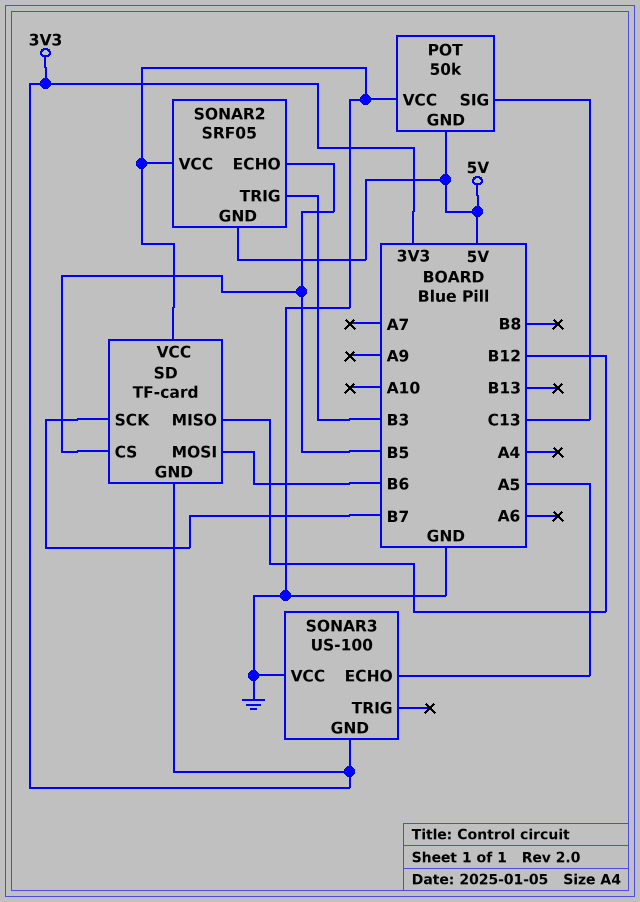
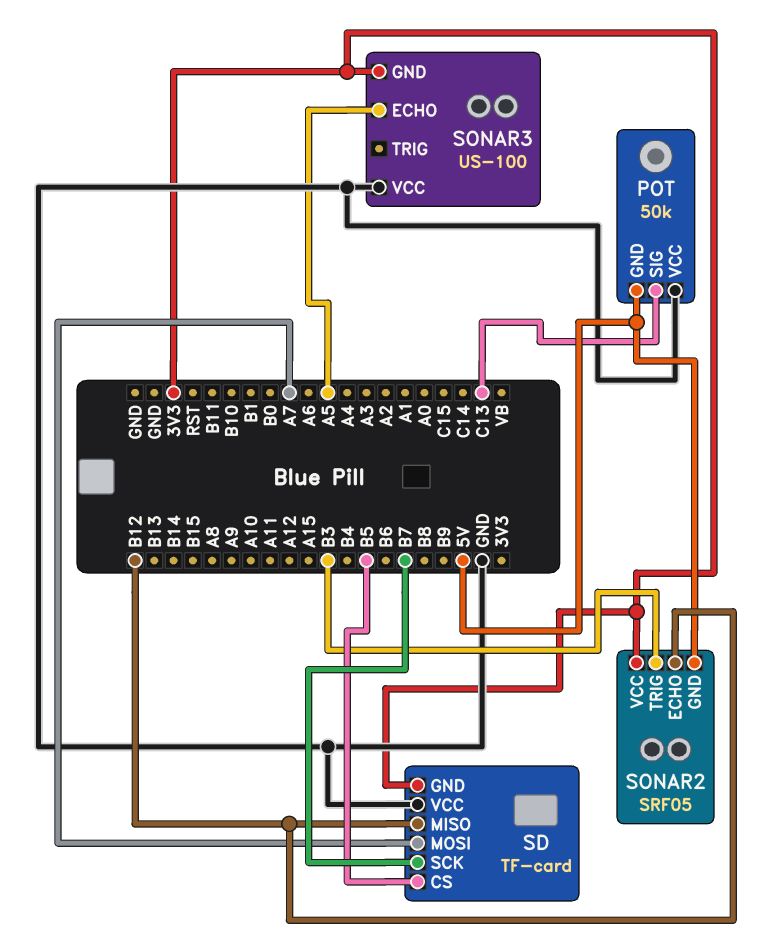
SD pin MOSI: B6 -> A7
SONAR2 pin ECHO: B5 -> B12
SONAR2 pin VCC: GND -> 3V3

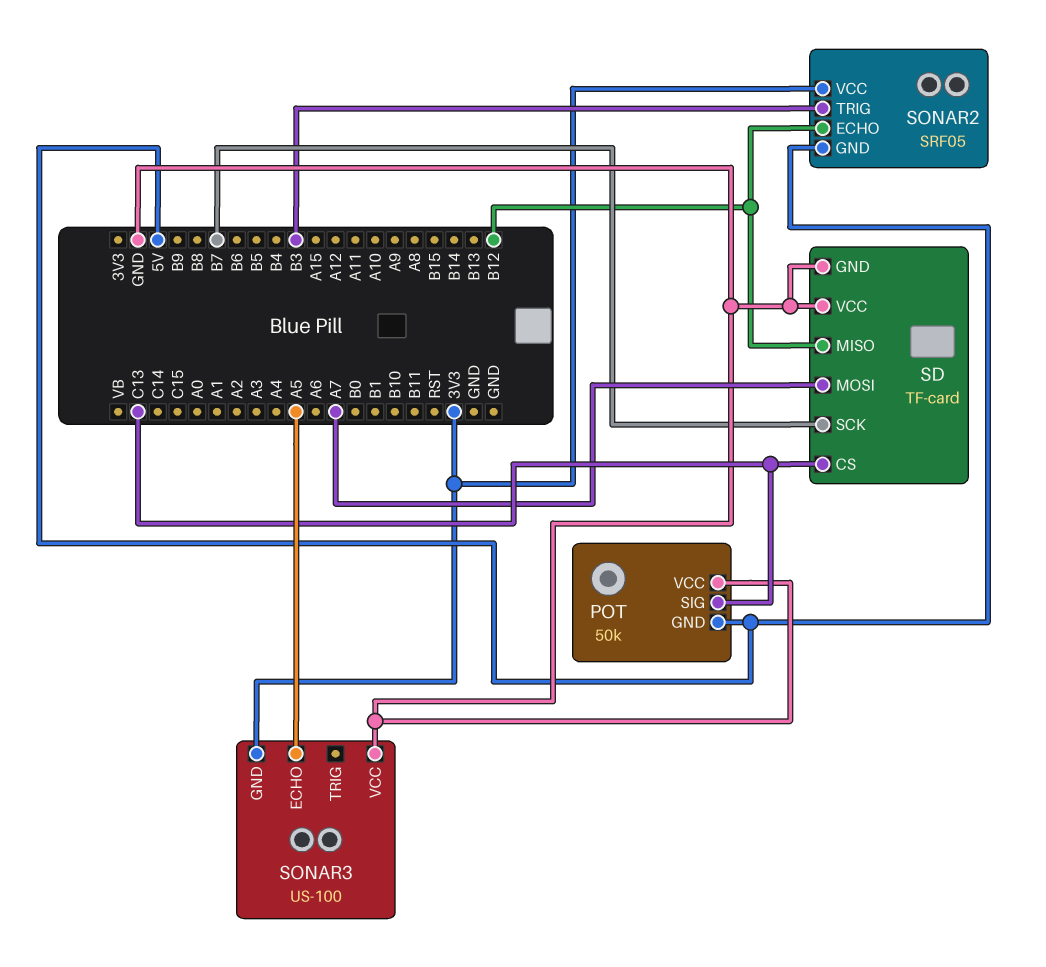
SD pin CS: B5 -> C13
SD pin GND: 3V3 -> GND

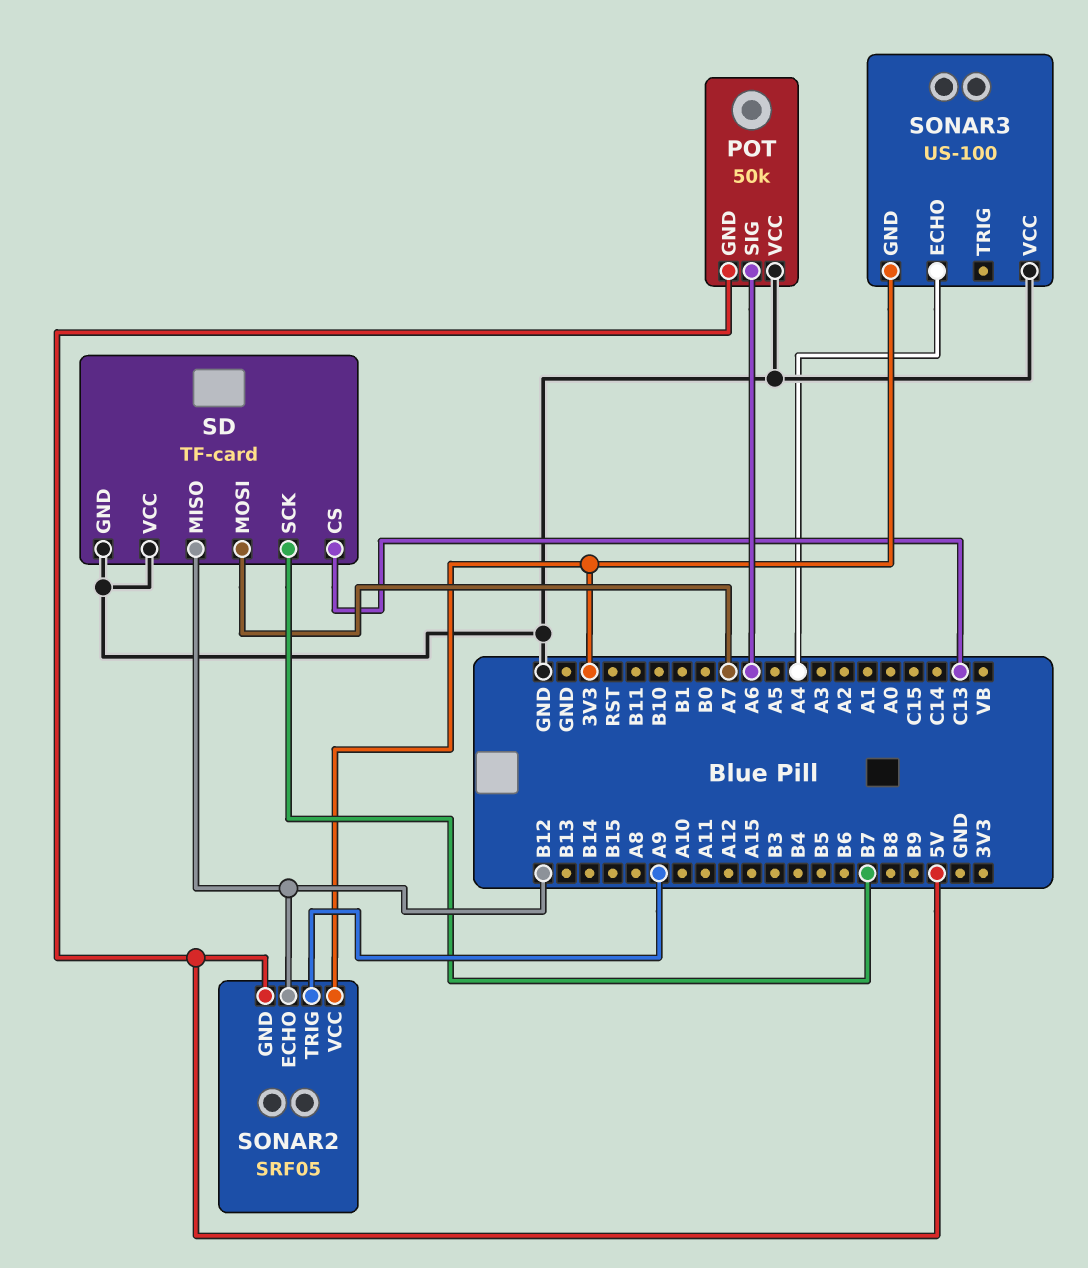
POT pin SIG: C13 -> A6
SONAR2 pin TRIG: B3 -> A9
SONAR3 pin ECHO: A5 -> A4

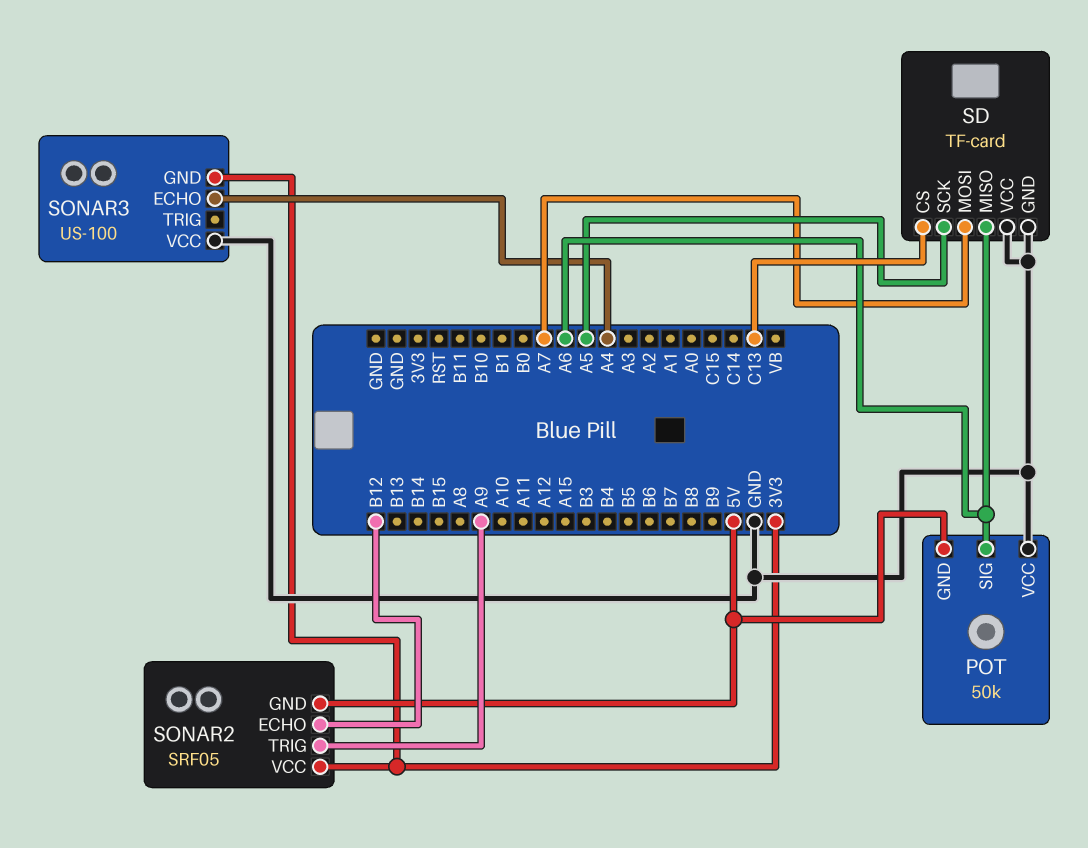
SD pin MISO: B12 -> A6
SD pin SCK: B7 -> A5

